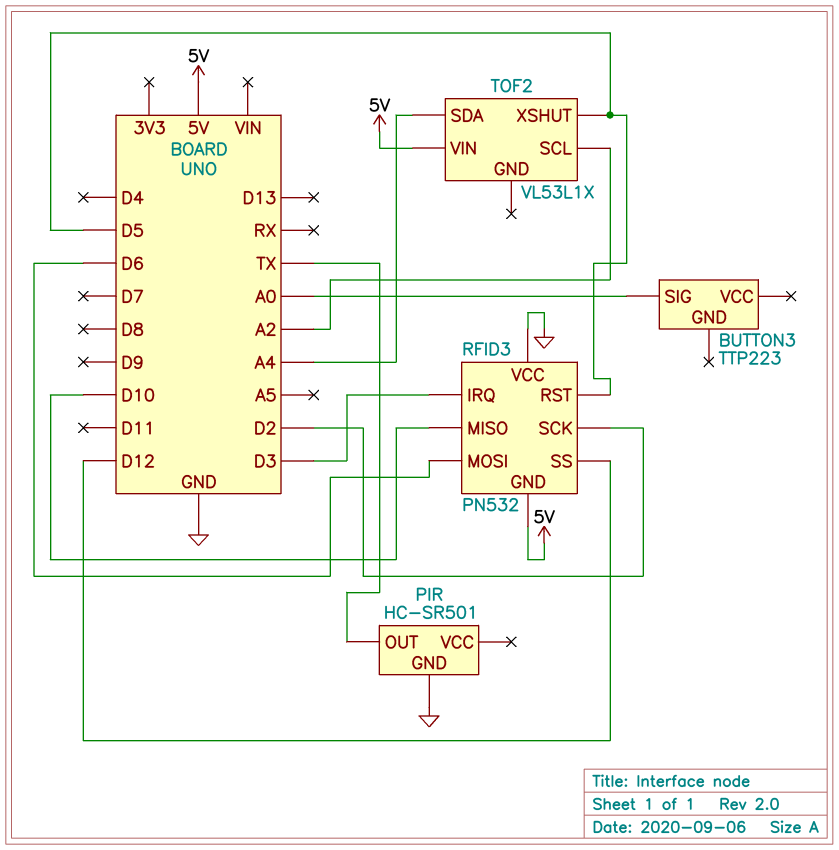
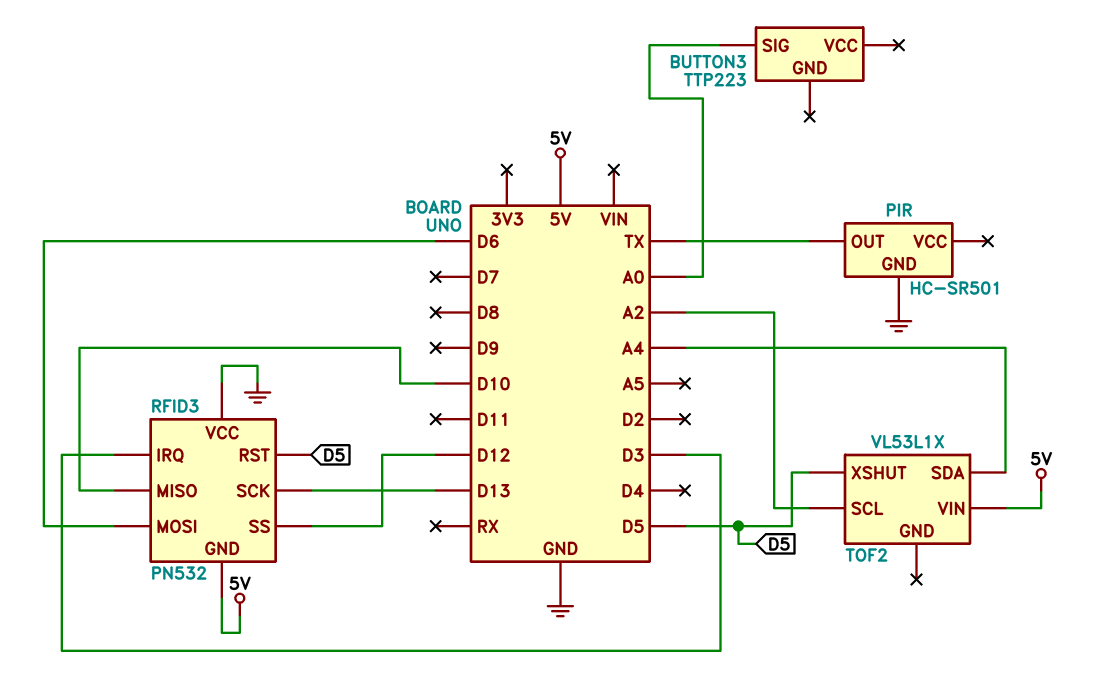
RFID3 pin SCK: D2 -> D13

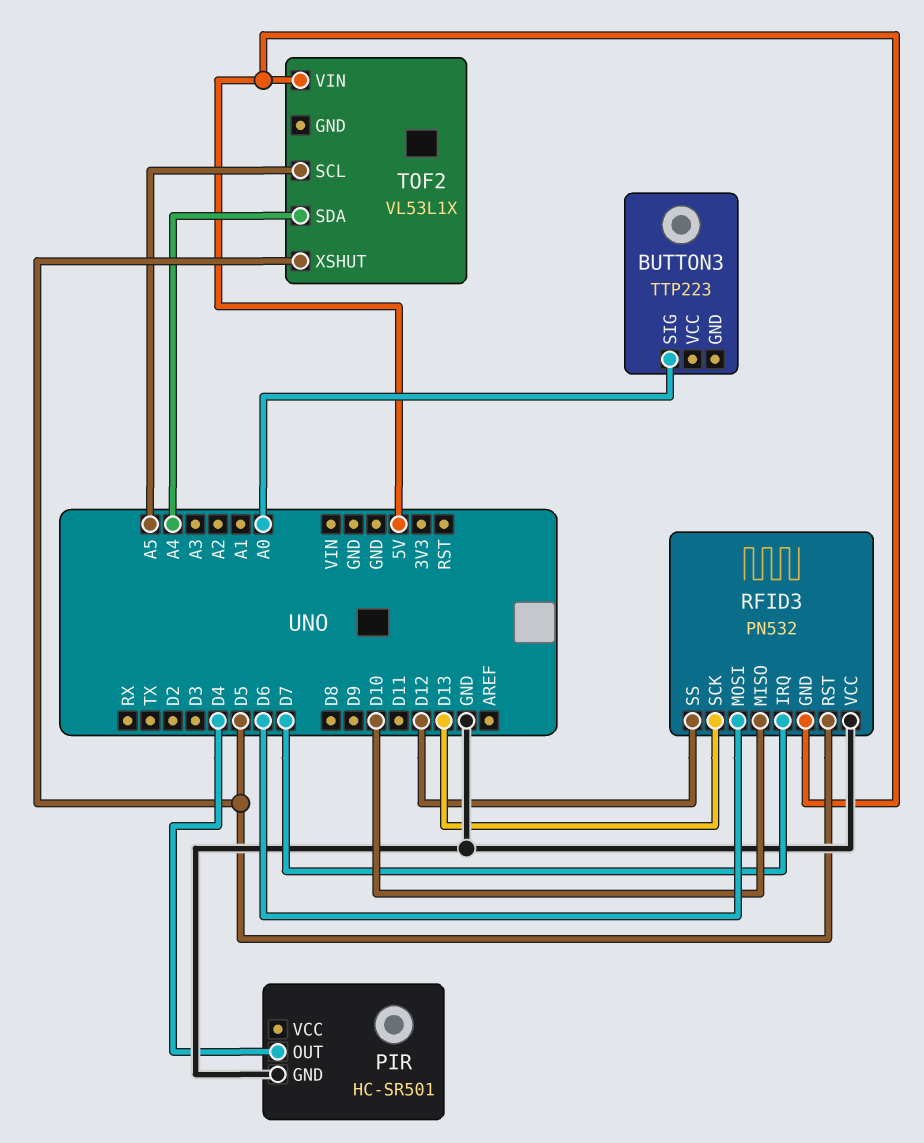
PIR pin OUT: TX -> D4
RFID3 pin IRQ: D3 -> D7
TOF2 pin SCL: A2 -> A5

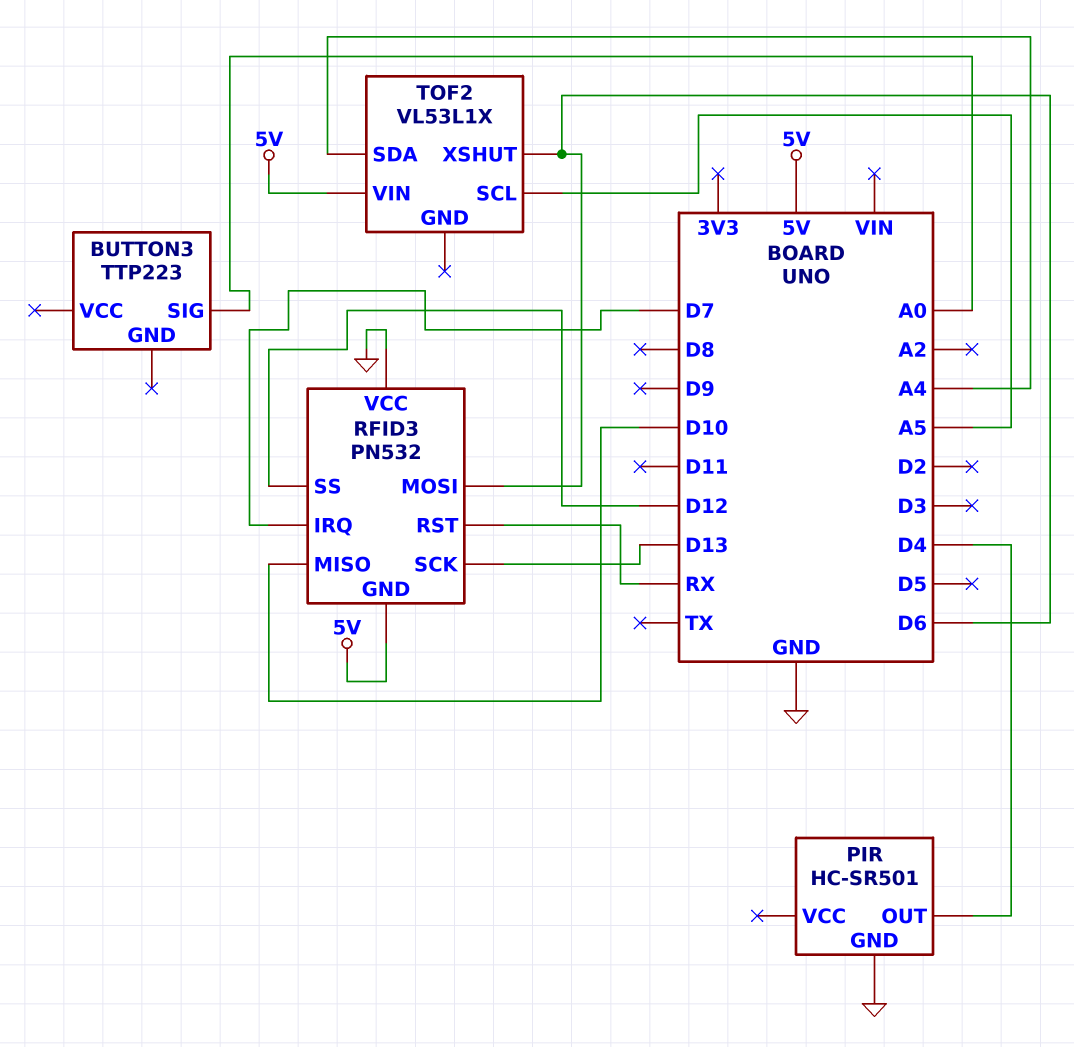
RFID3 pin RST: D5 -> RX
TOF2 pin XSHUT: D5 -> D6

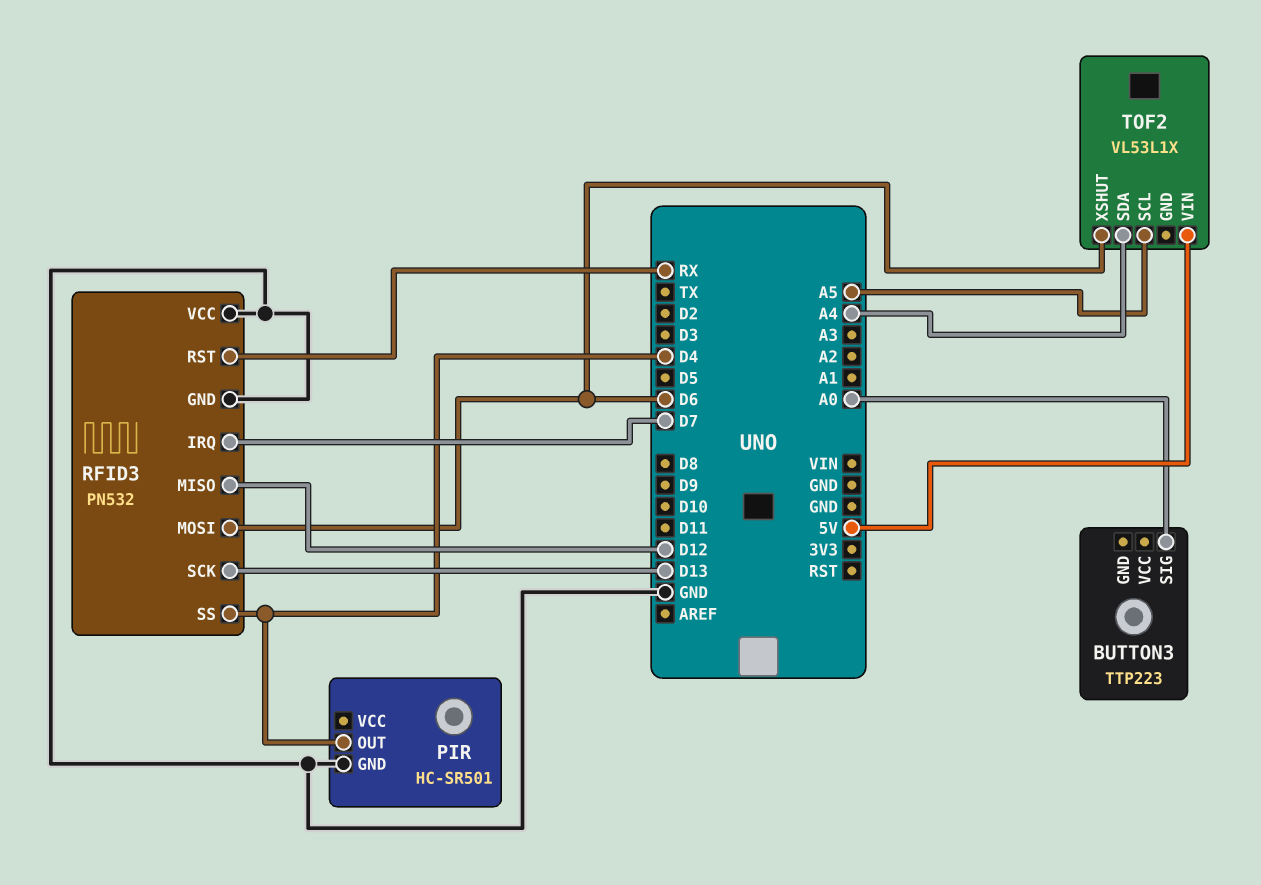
RFID3 pin GND: 5V -> GND
RFID3 pin MISO: D10 -> D12
RFID3 pin SS: D12 -> D4

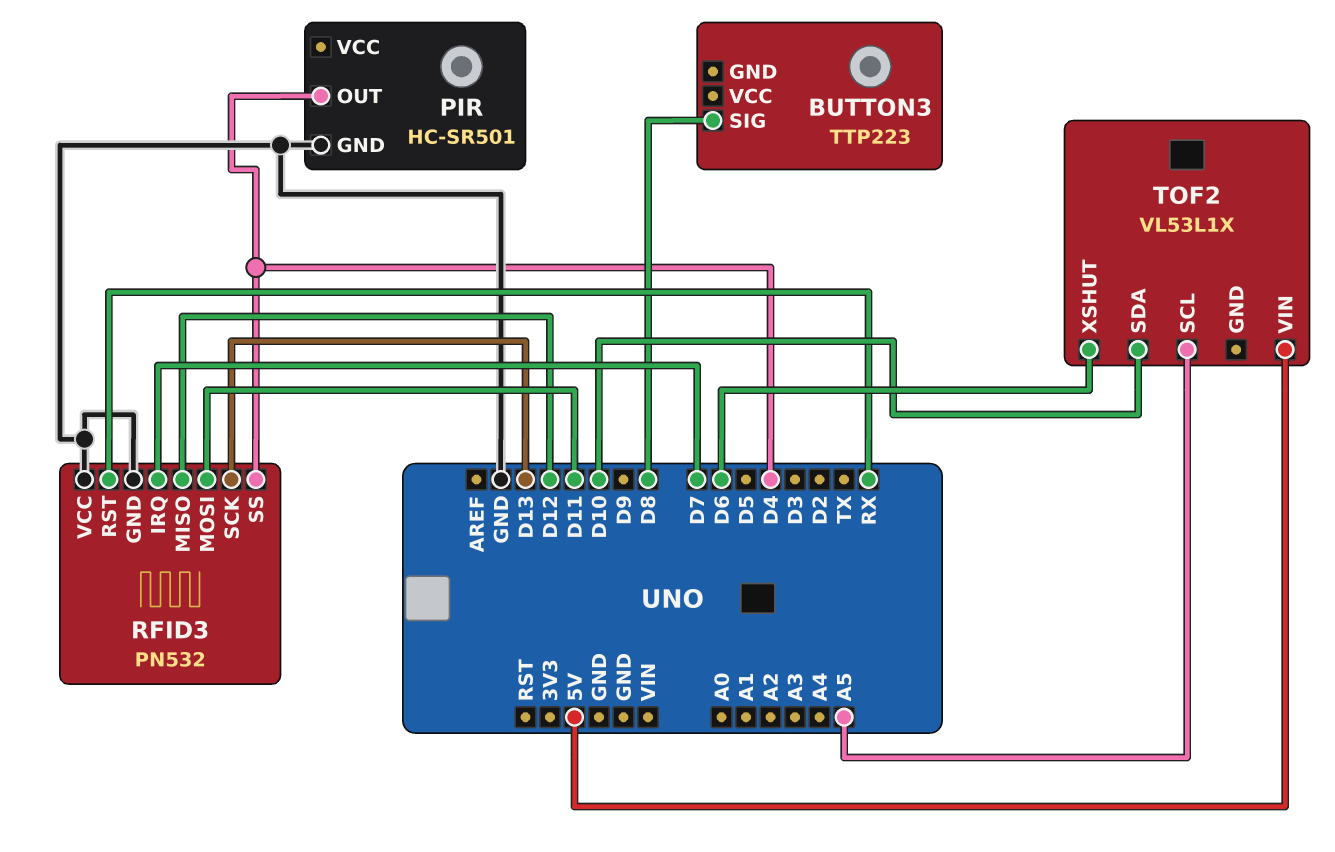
BUTTON3 pin SIG: A0 -> D8
RFID3 pin MOSI: D6 -> D11
TOF2 pin SDA: A4 -> D10

